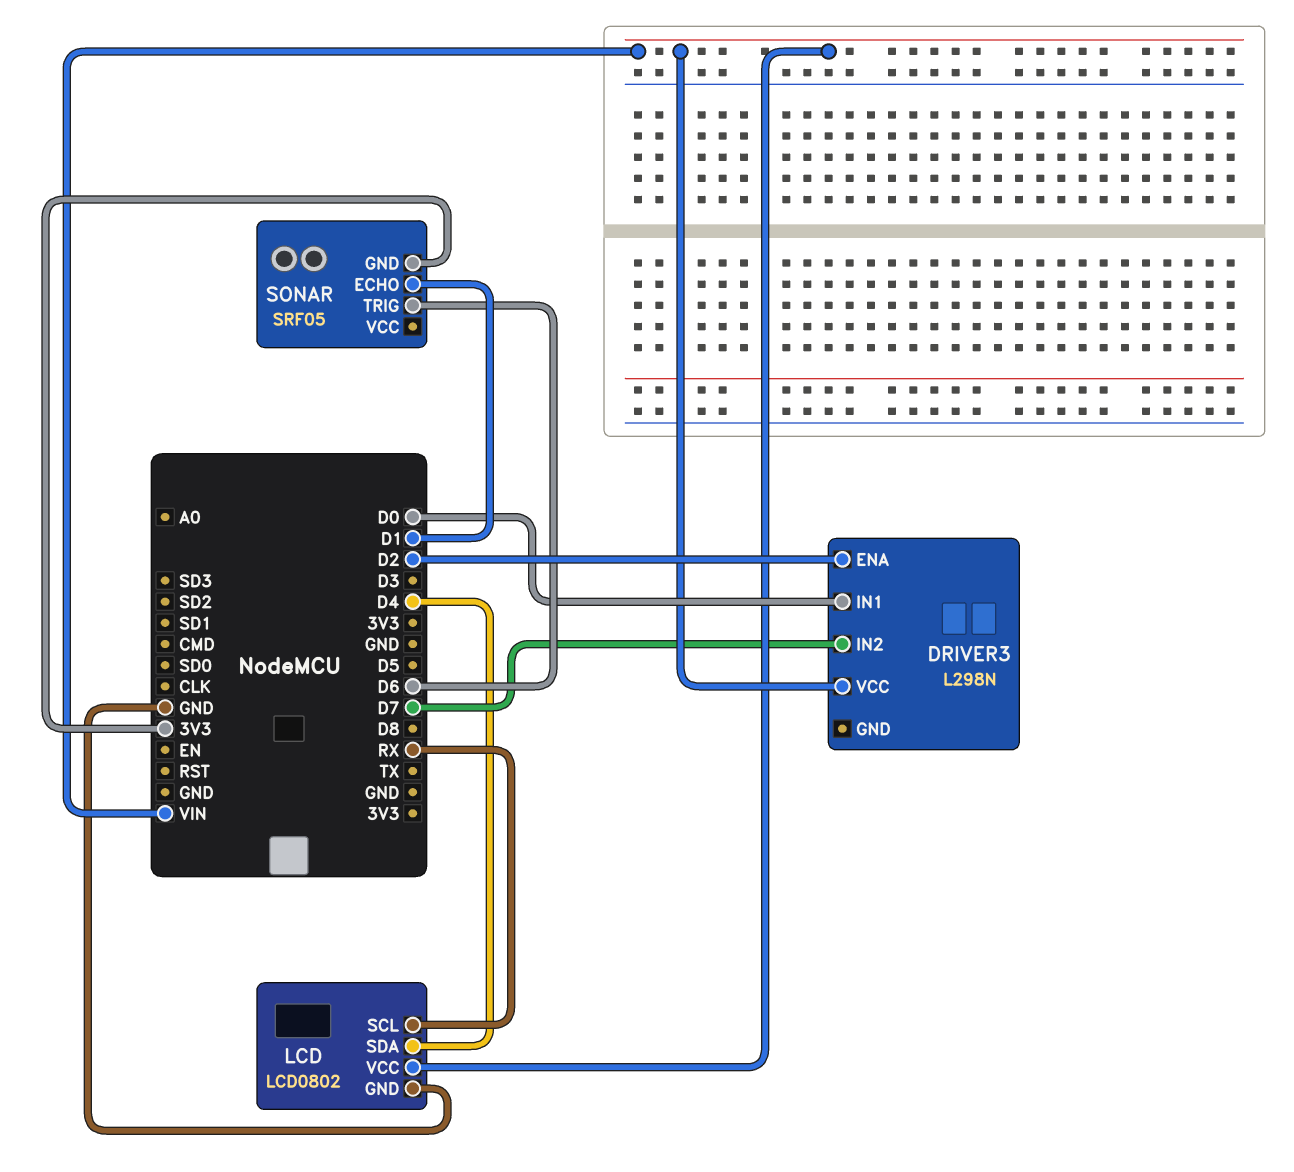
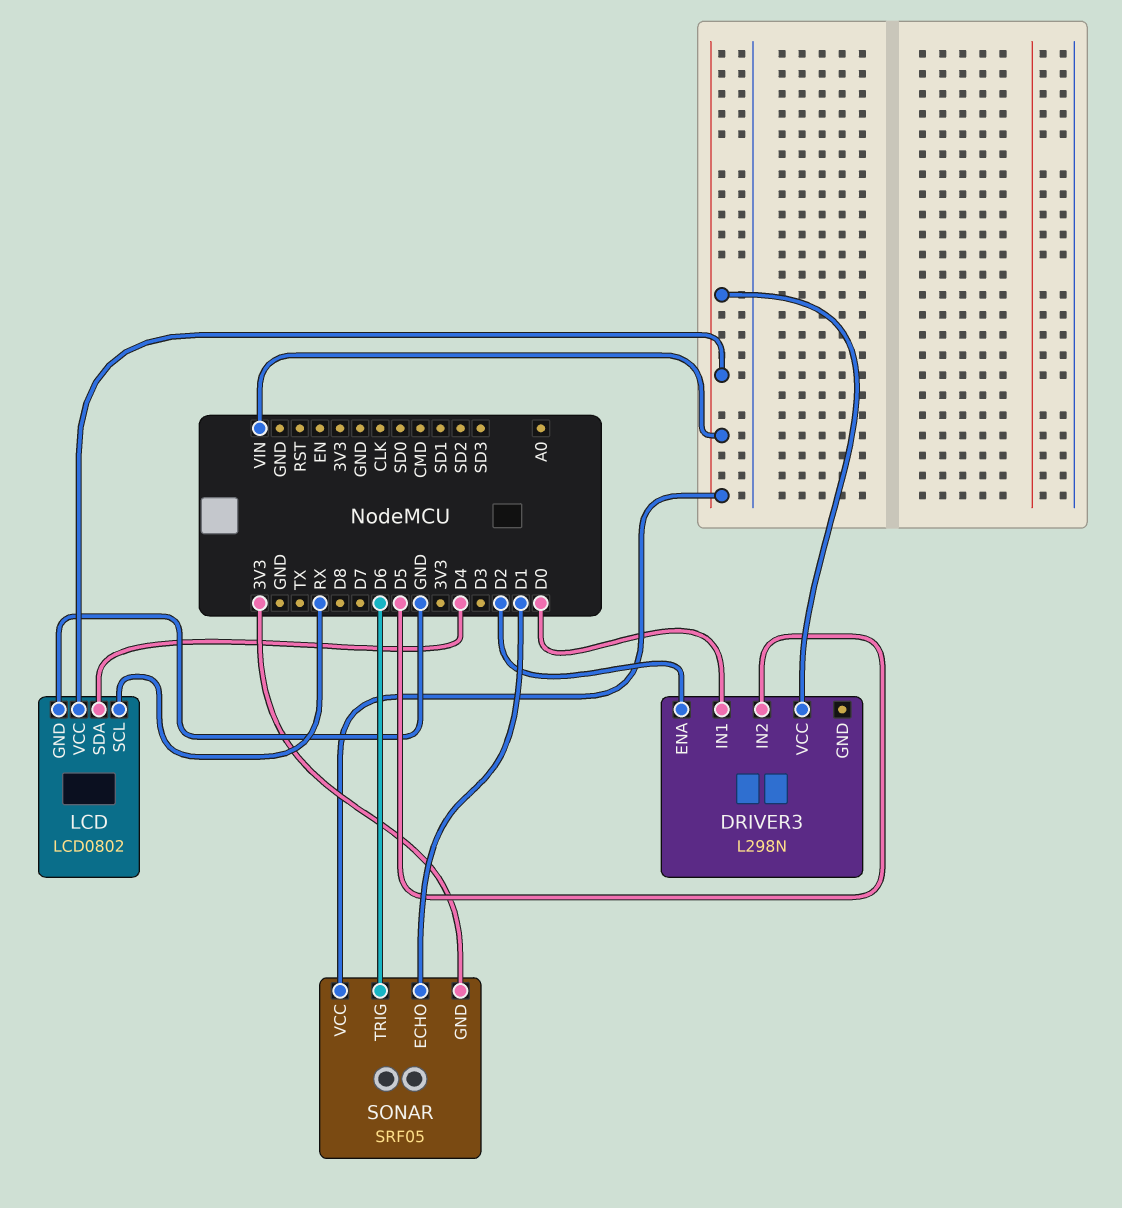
DRIVER3 pin IN2: D7 -> D5
SONAR pin VCC: none -> VIN

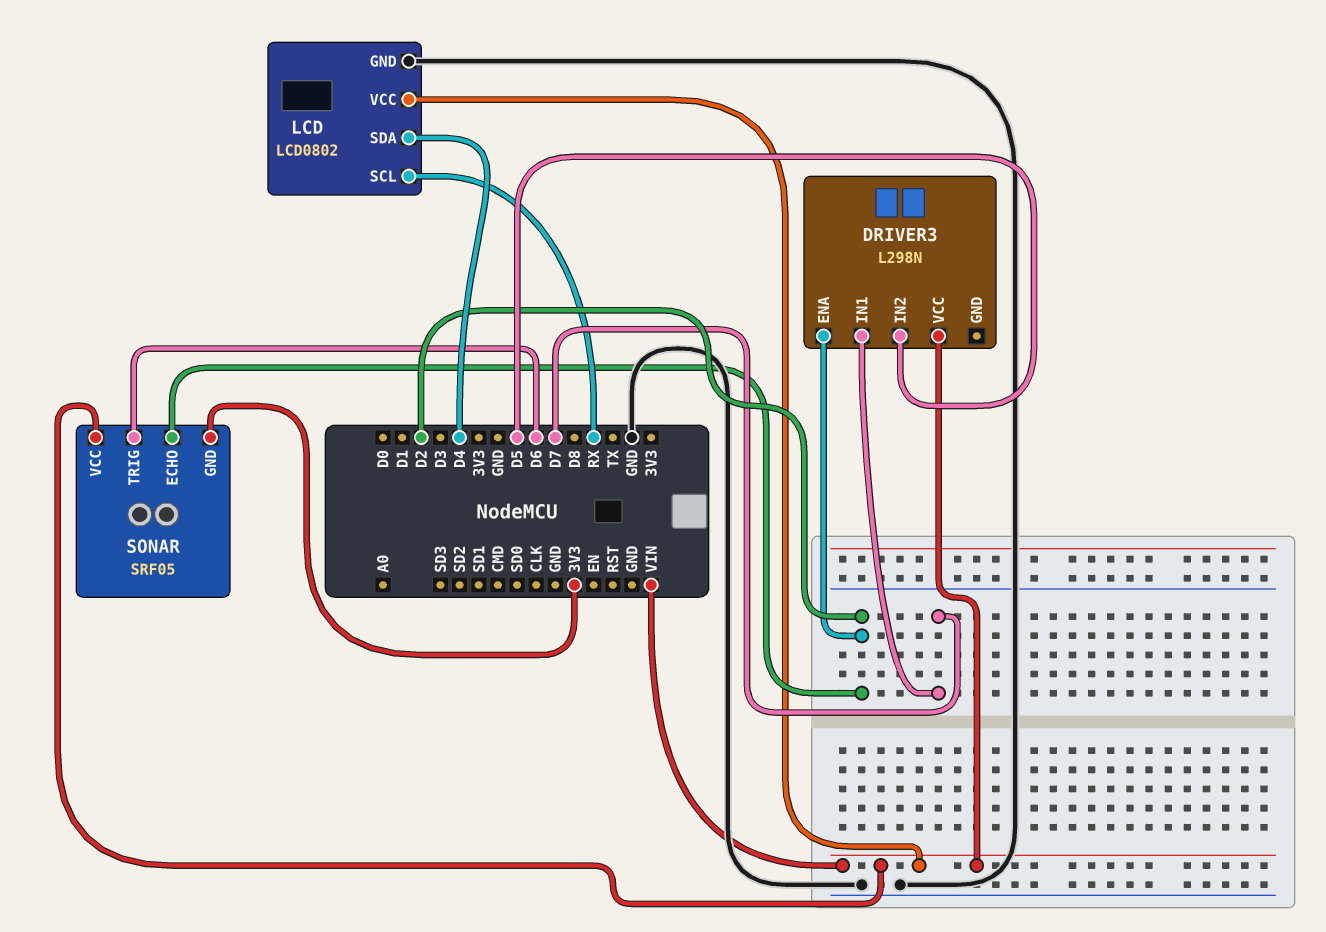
DRIVER3 pin IN1: D0 -> D7
SONAR pin ECHO: D1 -> D2

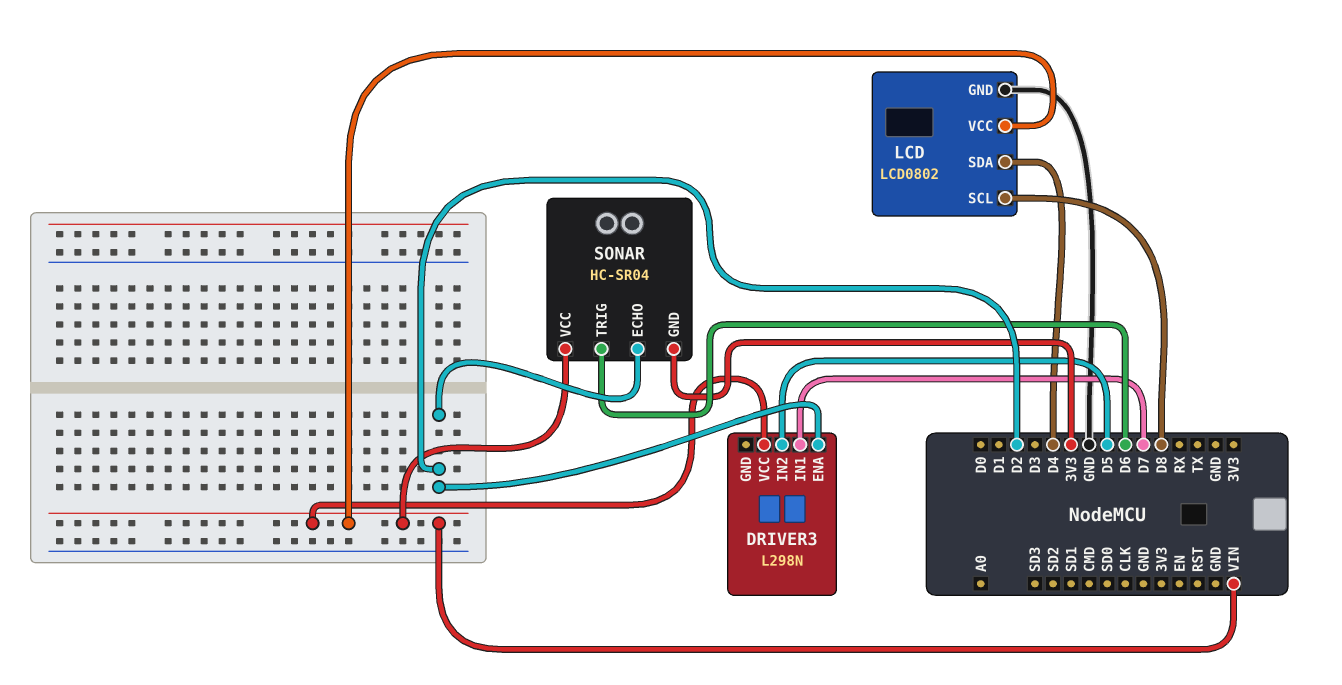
LCD pin SCL: RX -> D8
SONAR: SRF05 -> HC-SR04

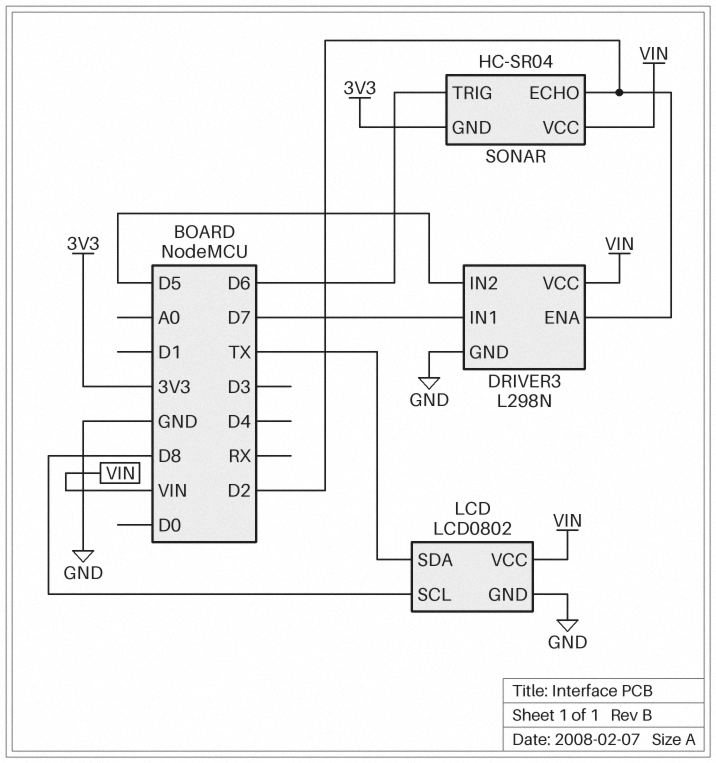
DRIVER3 pin GND: none -> GND
LCD pin SDA: D4 -> TX

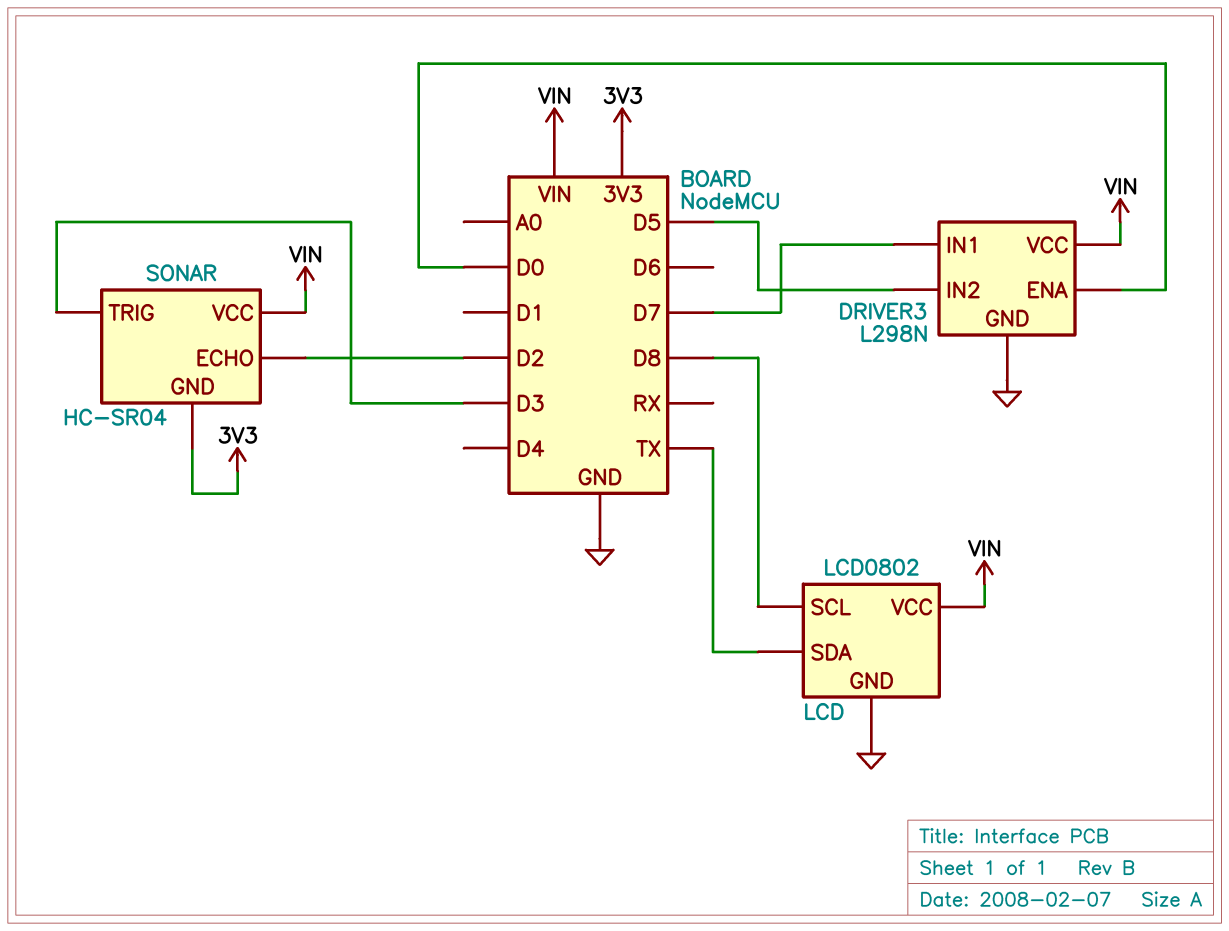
DRIVER3 pin ENA: D2 -> D0
SONAR pin TRIG: D6 -> D3

